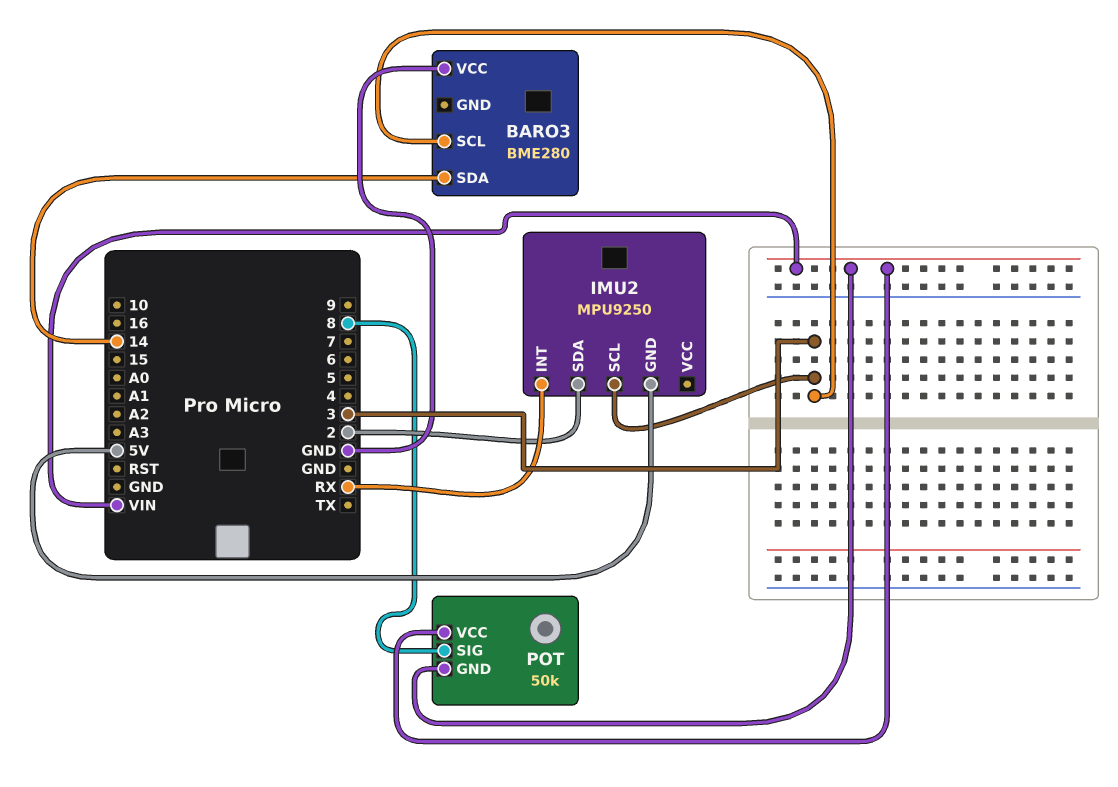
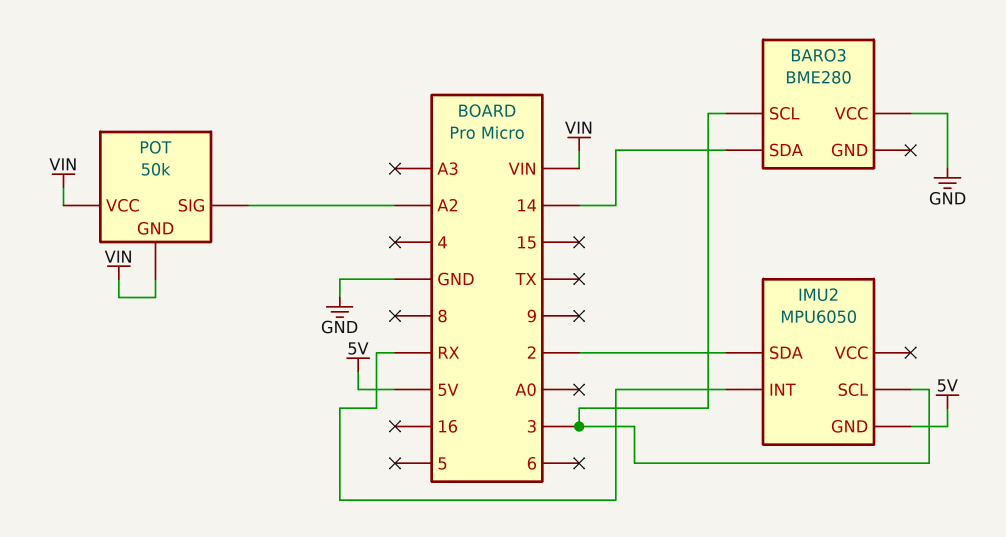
IMU2: MPU9250 -> MPU6050
POT pin SIG: 8 -> A2

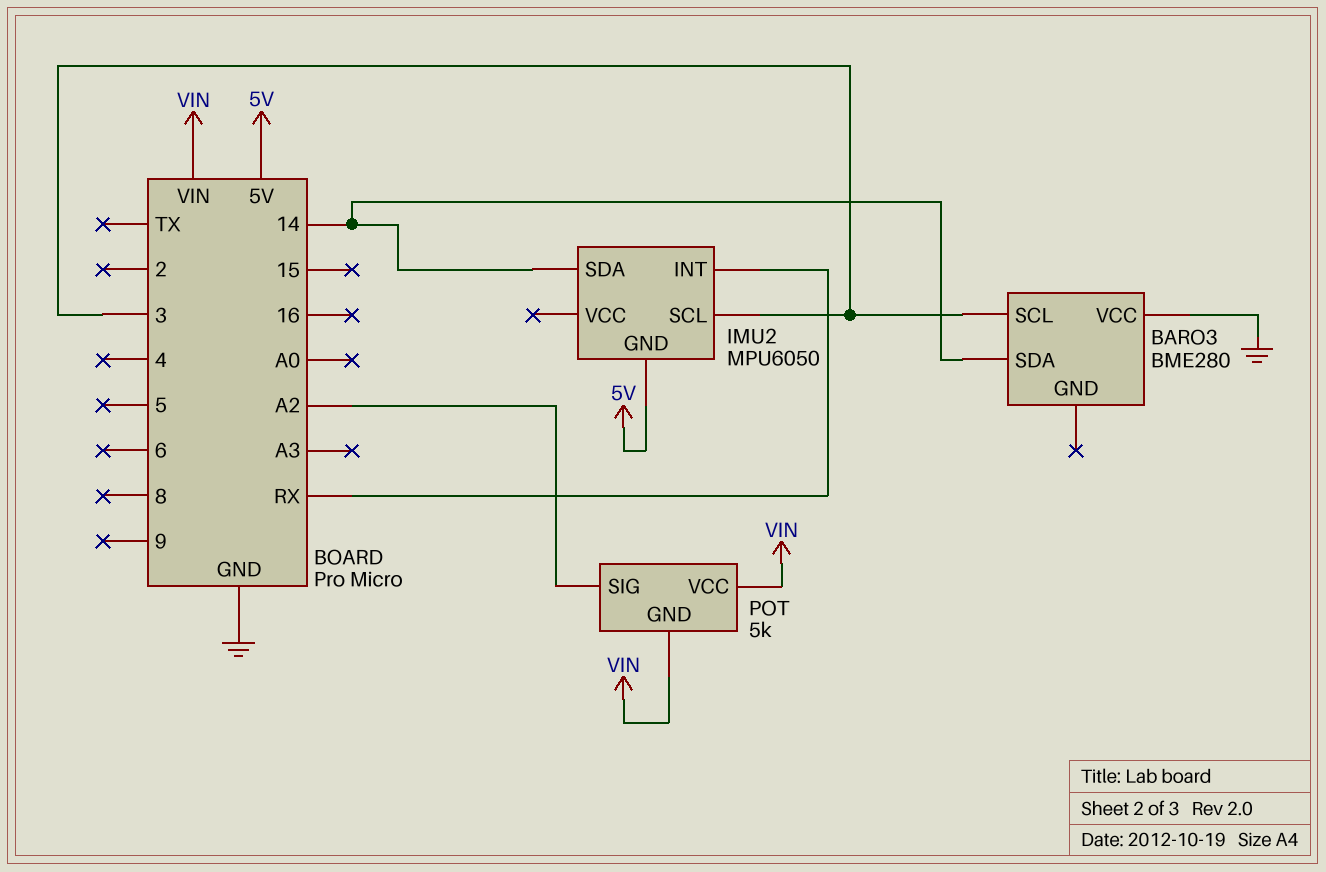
IMU2 pin SDA: 2 -> 14
POT: 50k -> 5k

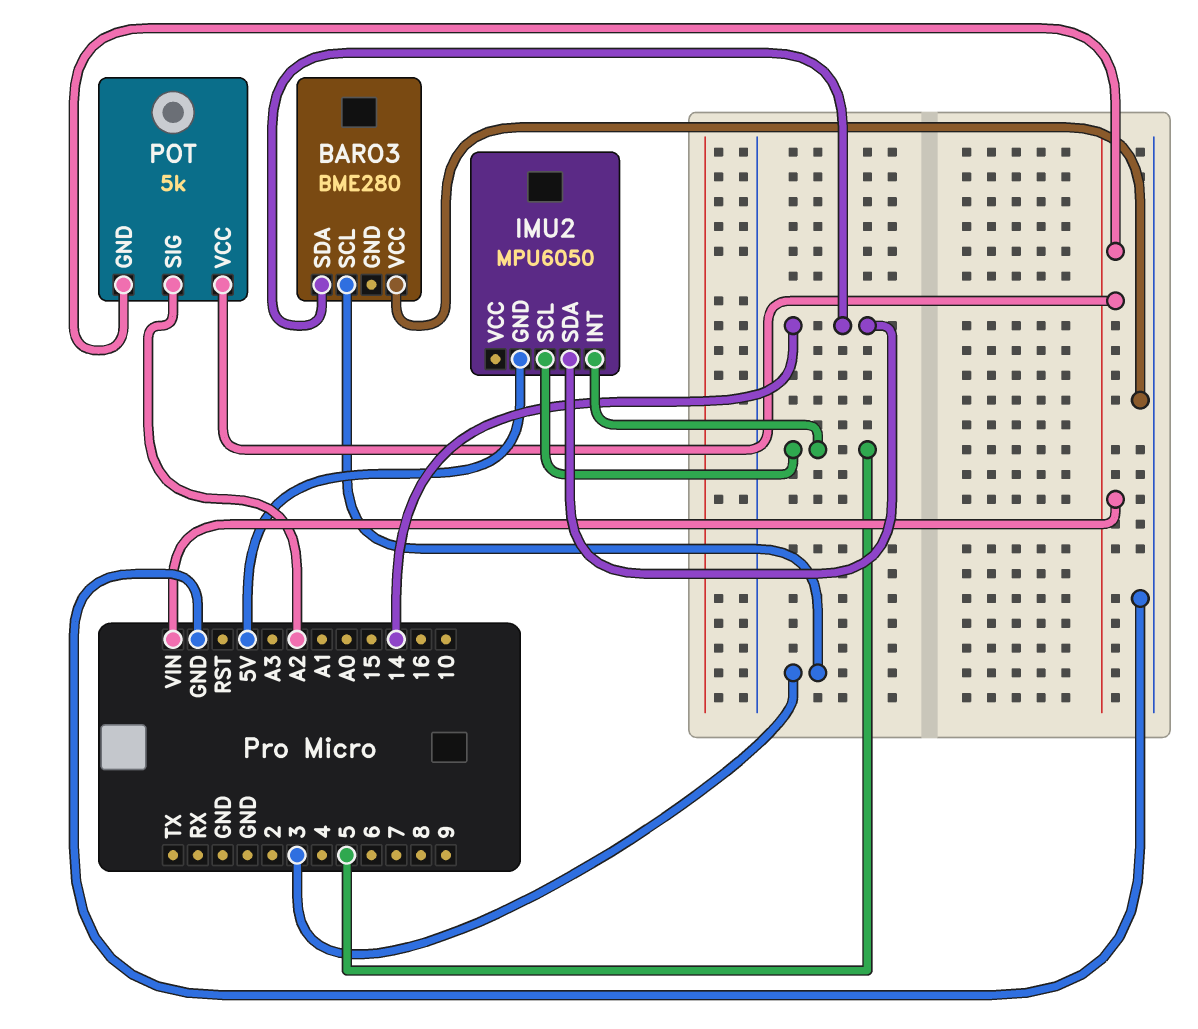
IMU2 pin INT: RX -> 5
IMU2 pin SCL: 3 -> 5

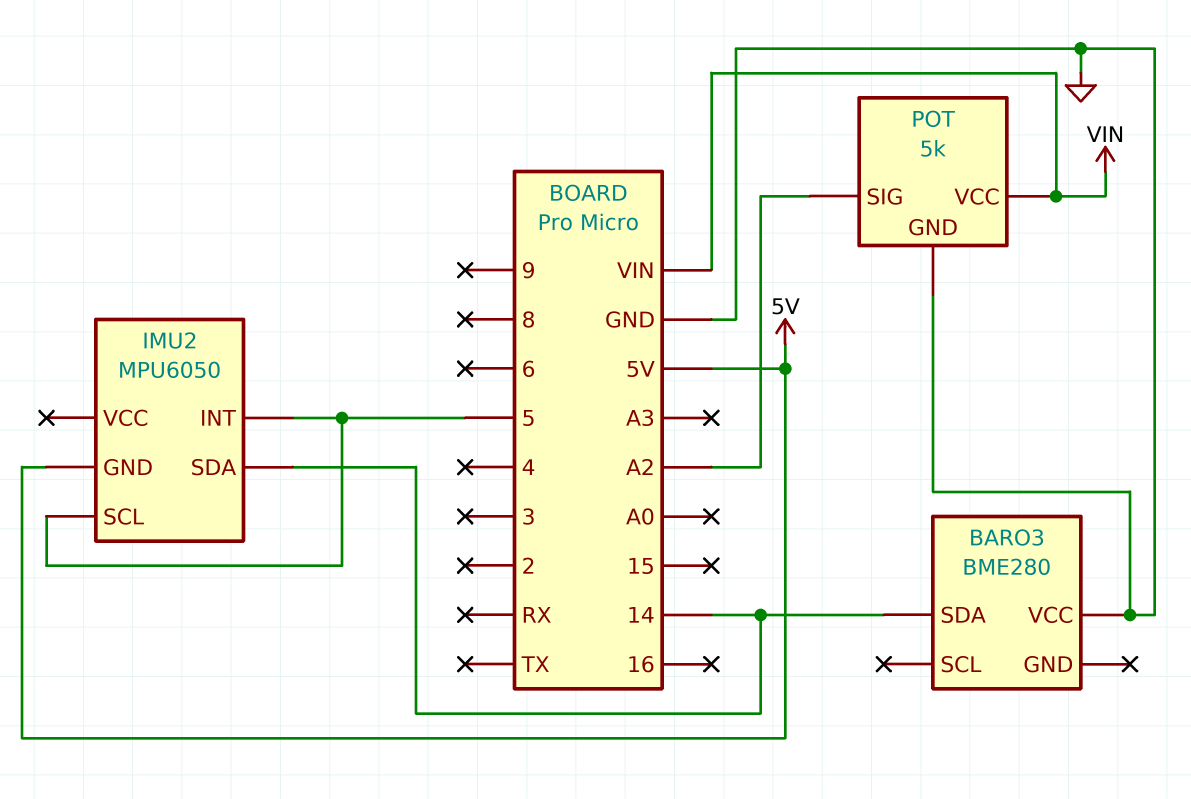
BARO3 pin SCL: 3 -> none
POT pin GND: VIN -> GND

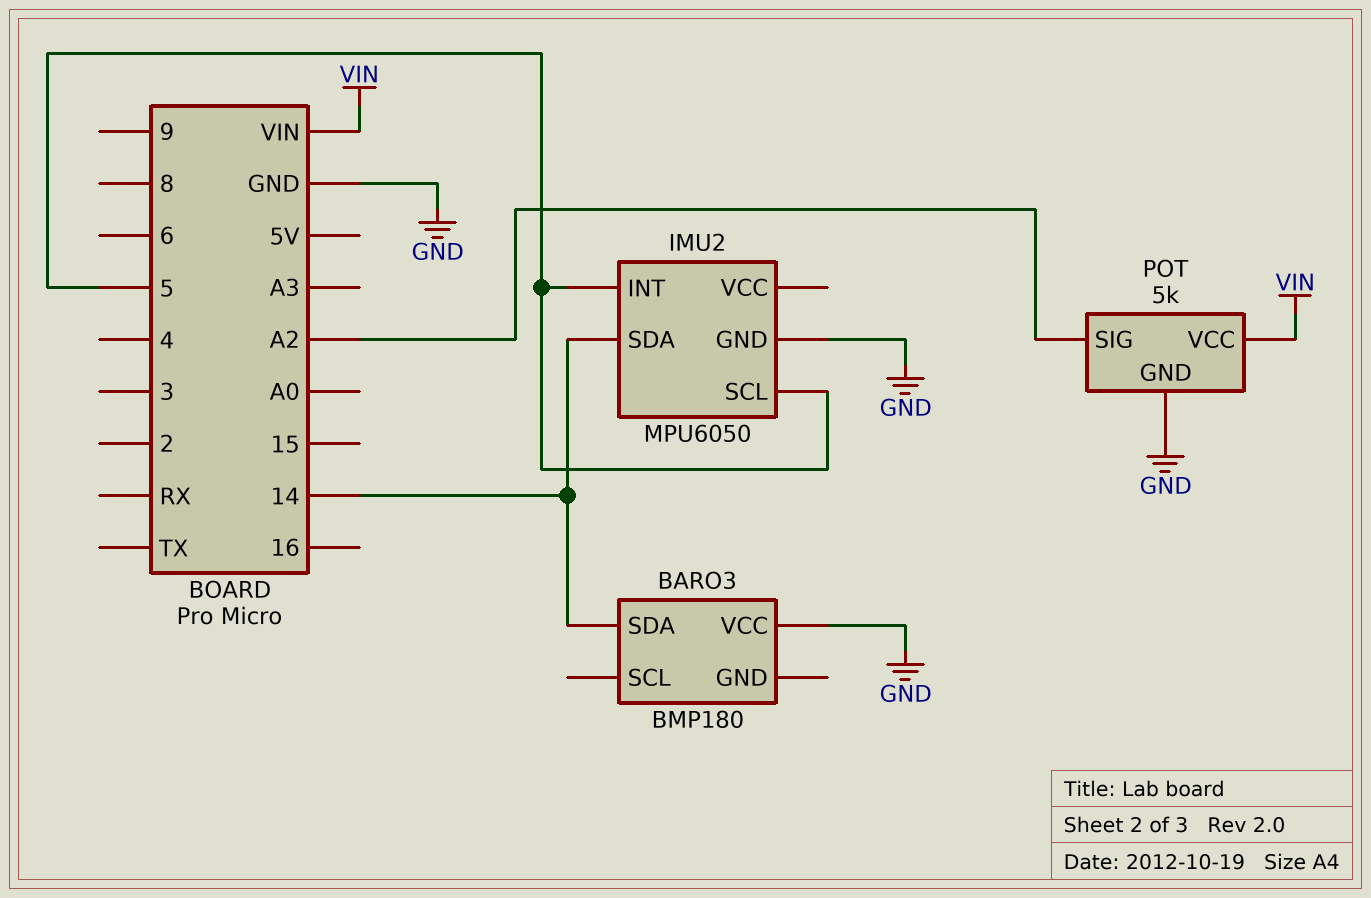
BARO3: BME280 -> BMP180
IMU2 pin GND: 5V -> GND

